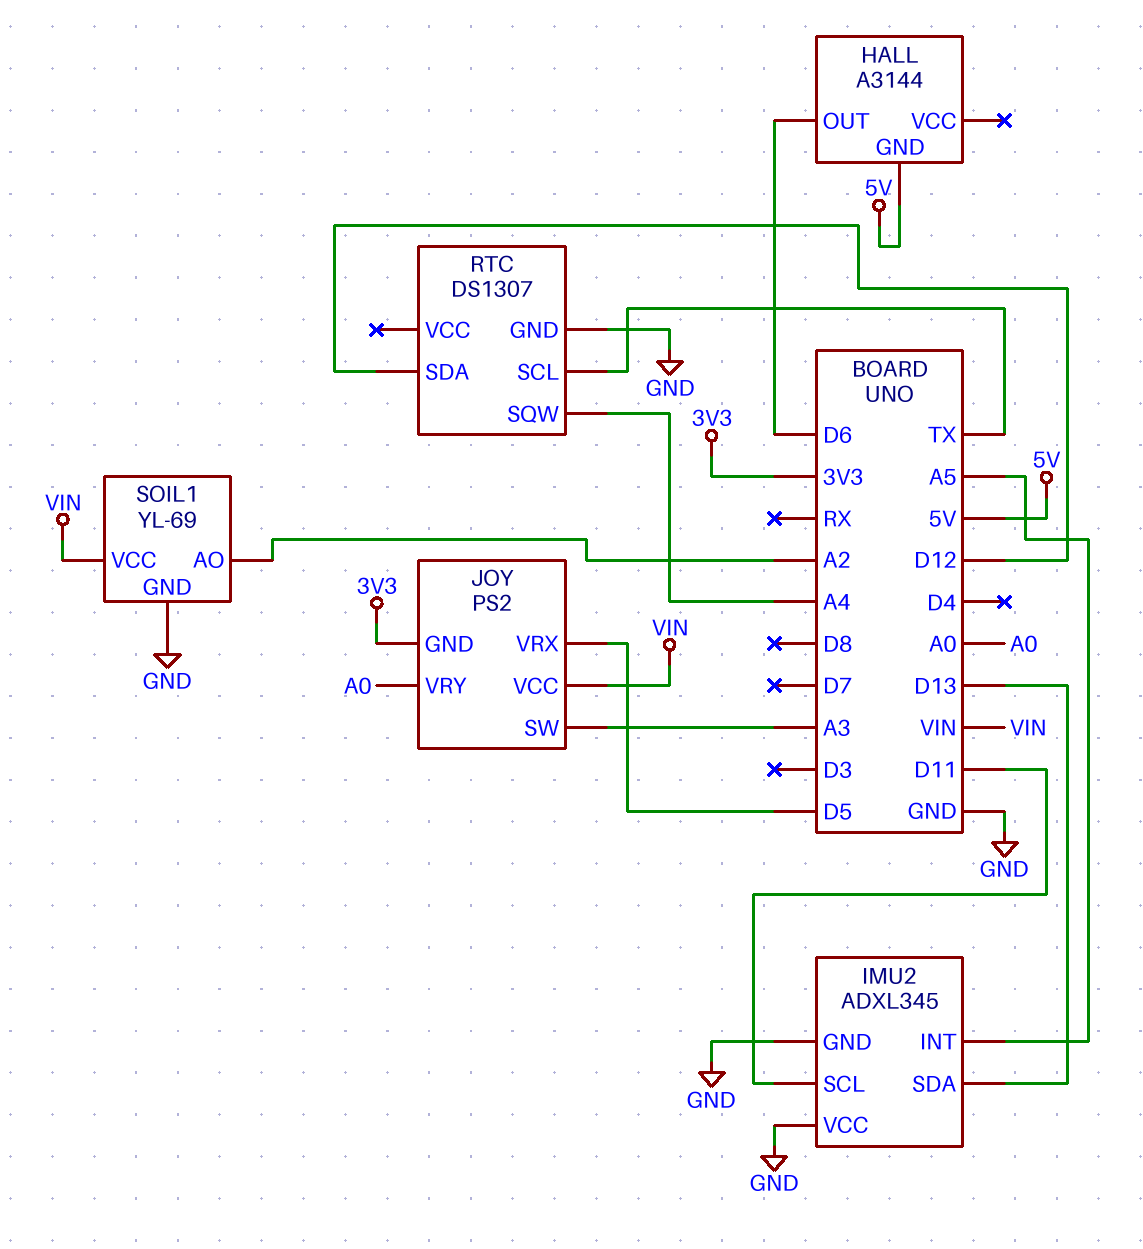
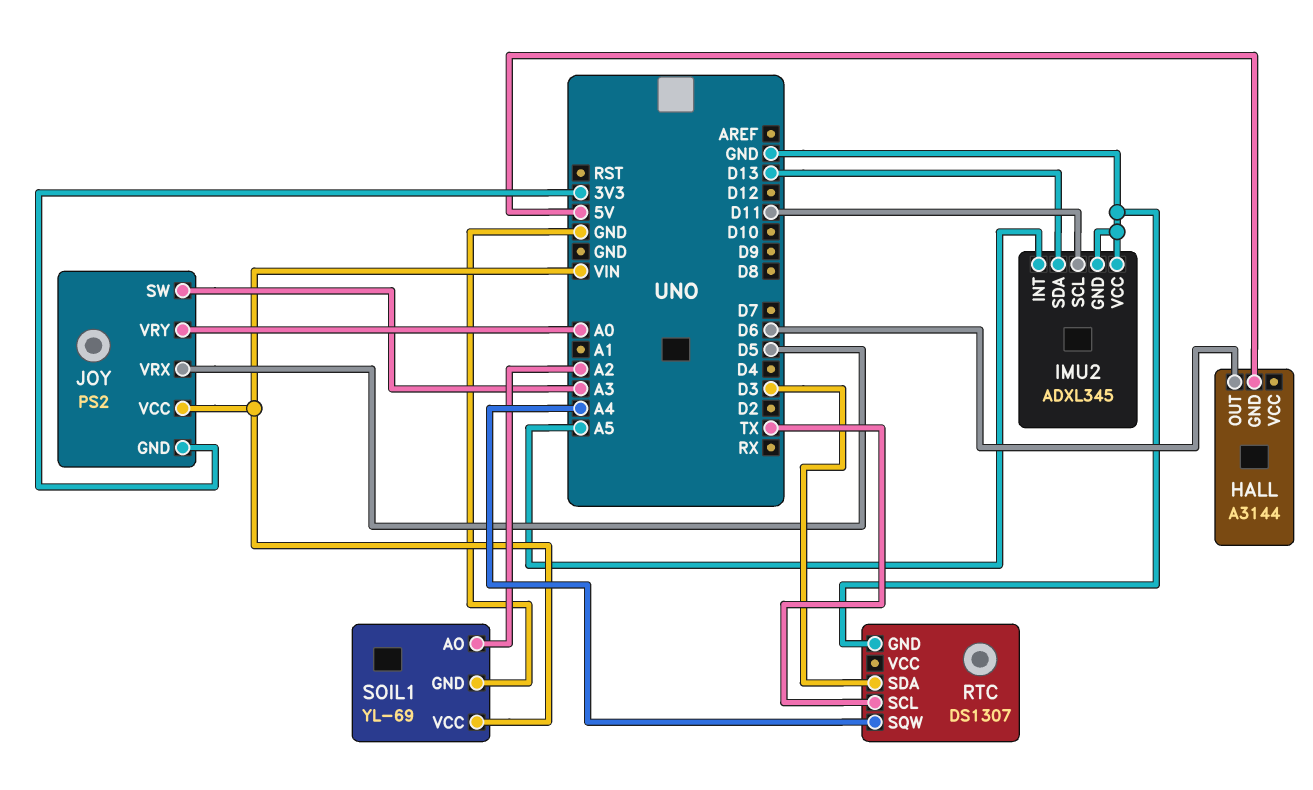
RTC pin SDA: D12 -> D3

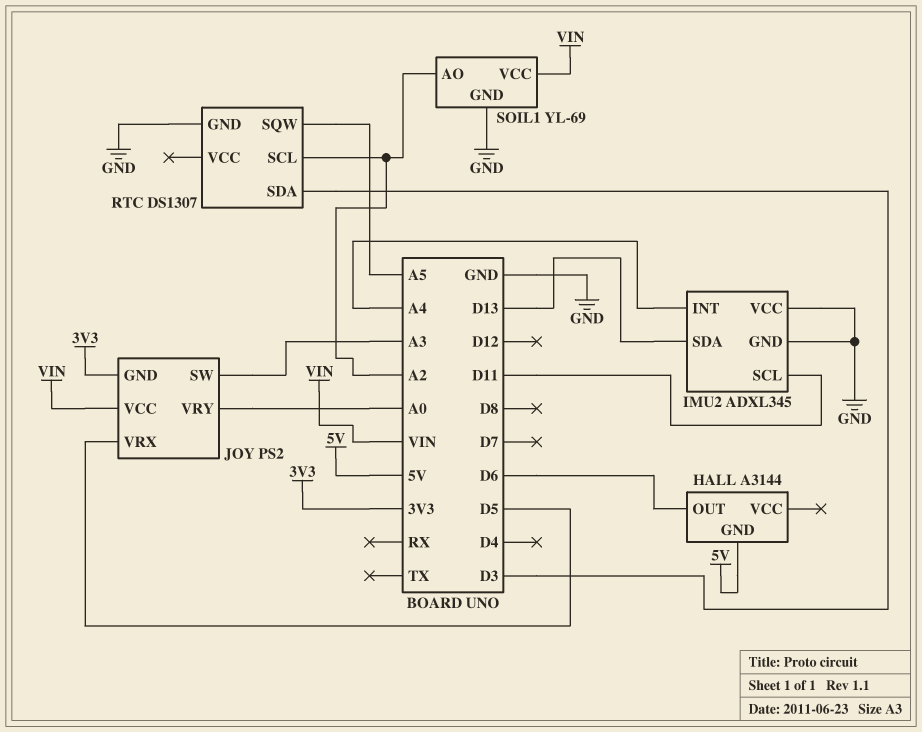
IMU2 pin INT: A5 -> A4
RTC pin SCL: TX -> A2
RTC pin SQW: A4 -> A5

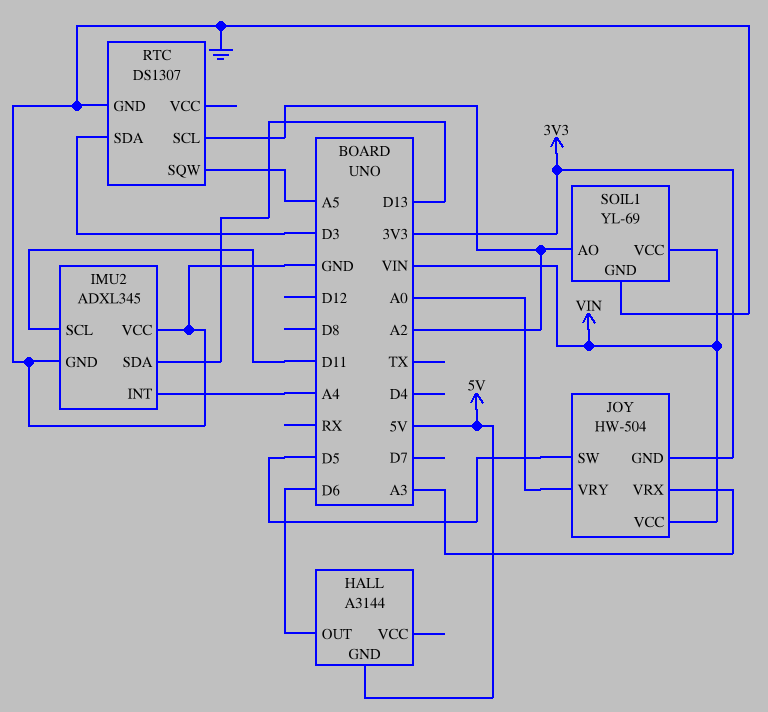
JOY: PS2 -> HW-504
JOY pin SW: A3 -> D5
JOY pin VRX: D5 -> A3

